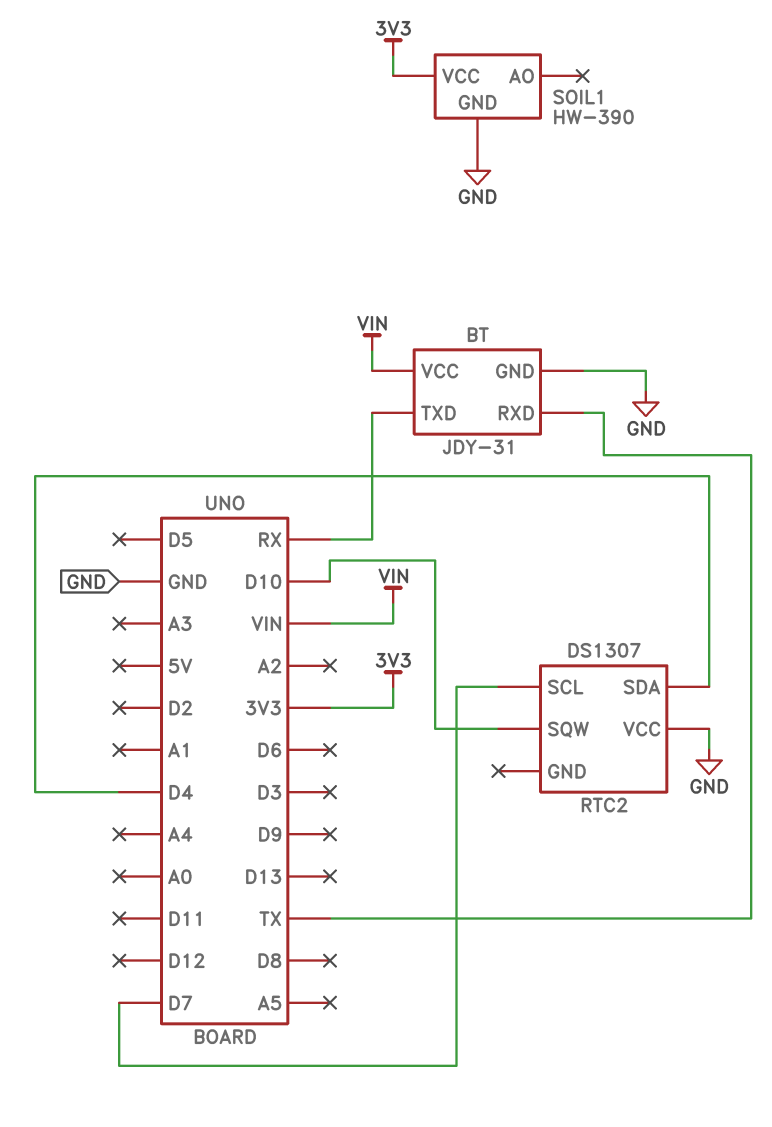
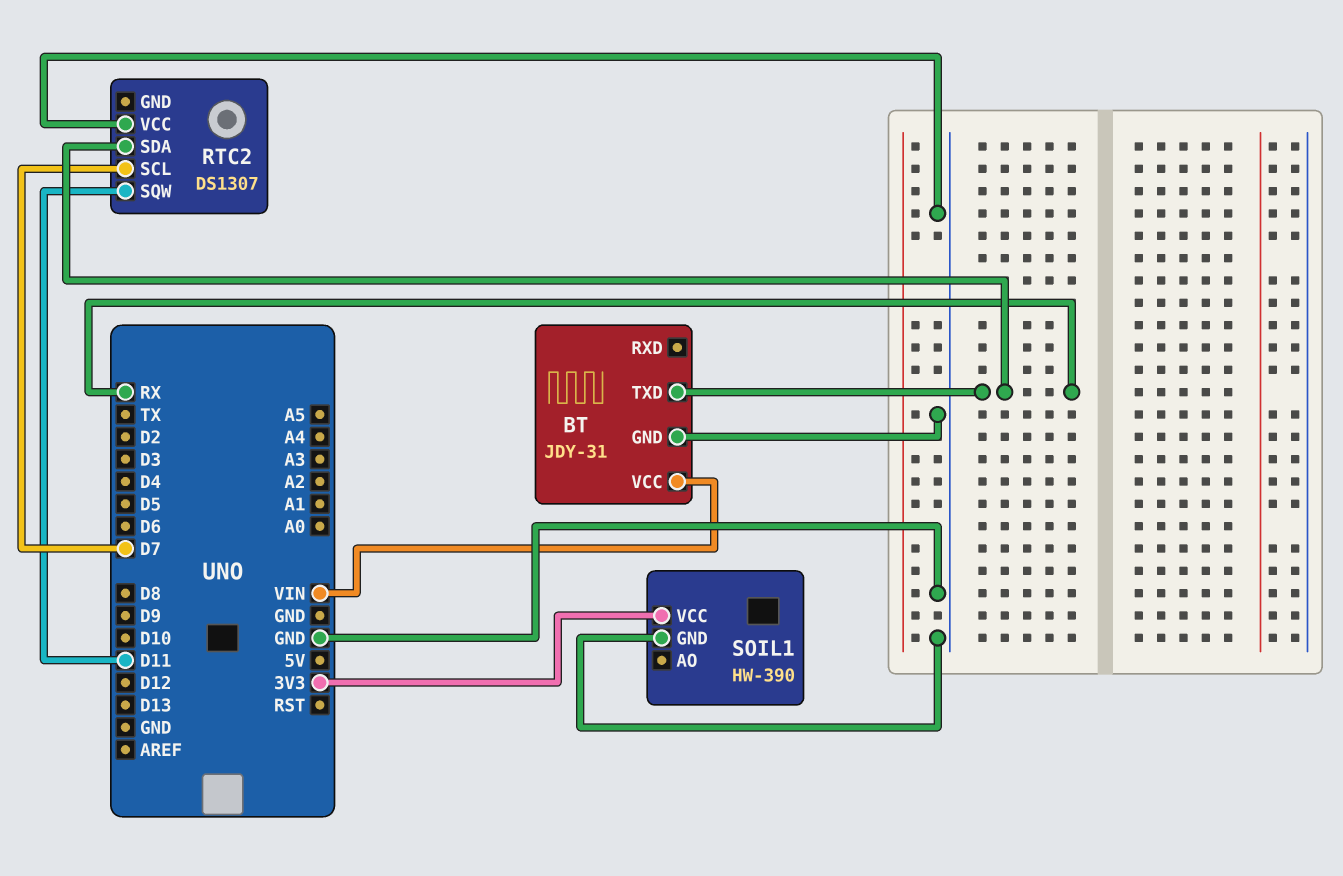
BT pin RXD: TX -> none
RTC2 pin SDA: D4 -> RX
RTC2 pin SQW: D10 -> D11

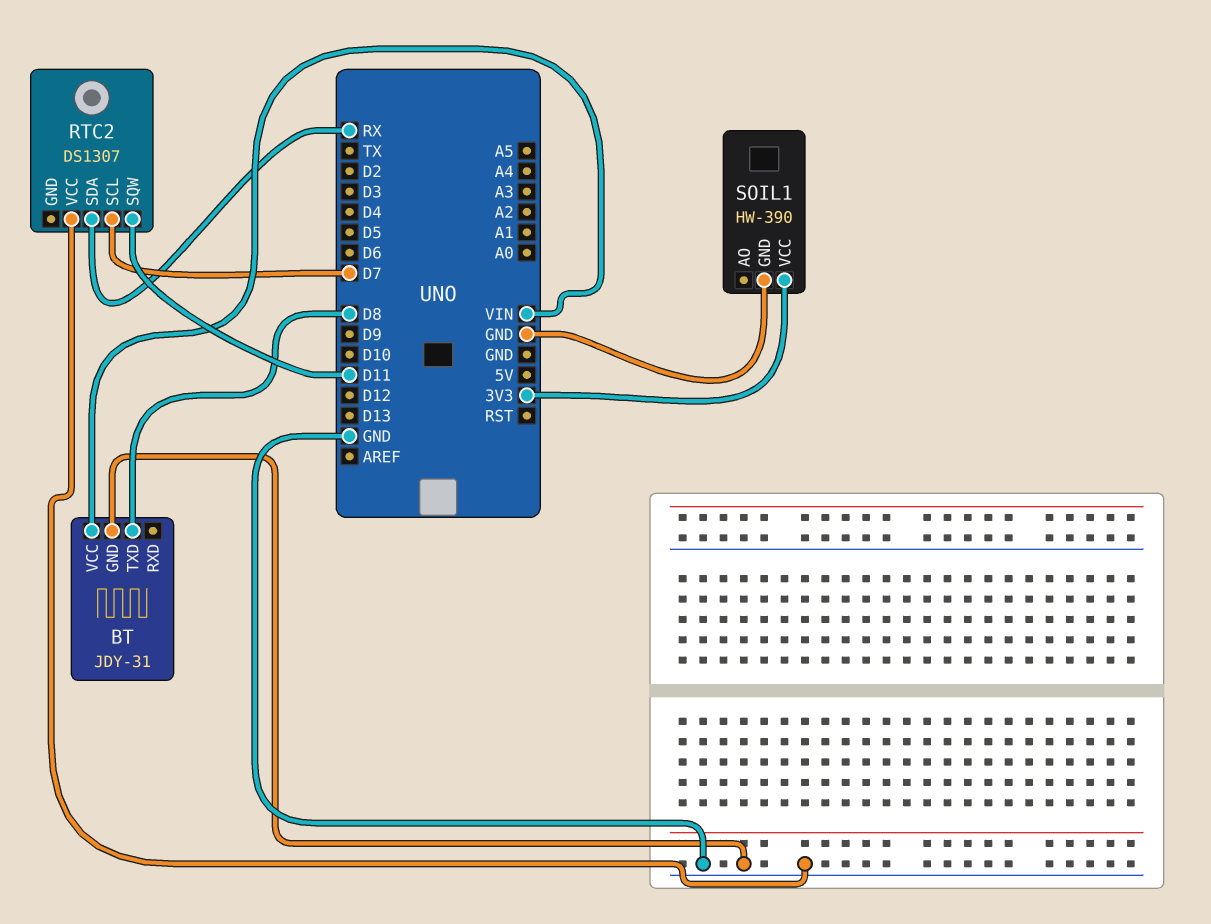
BT pin TXD: RX -> D8

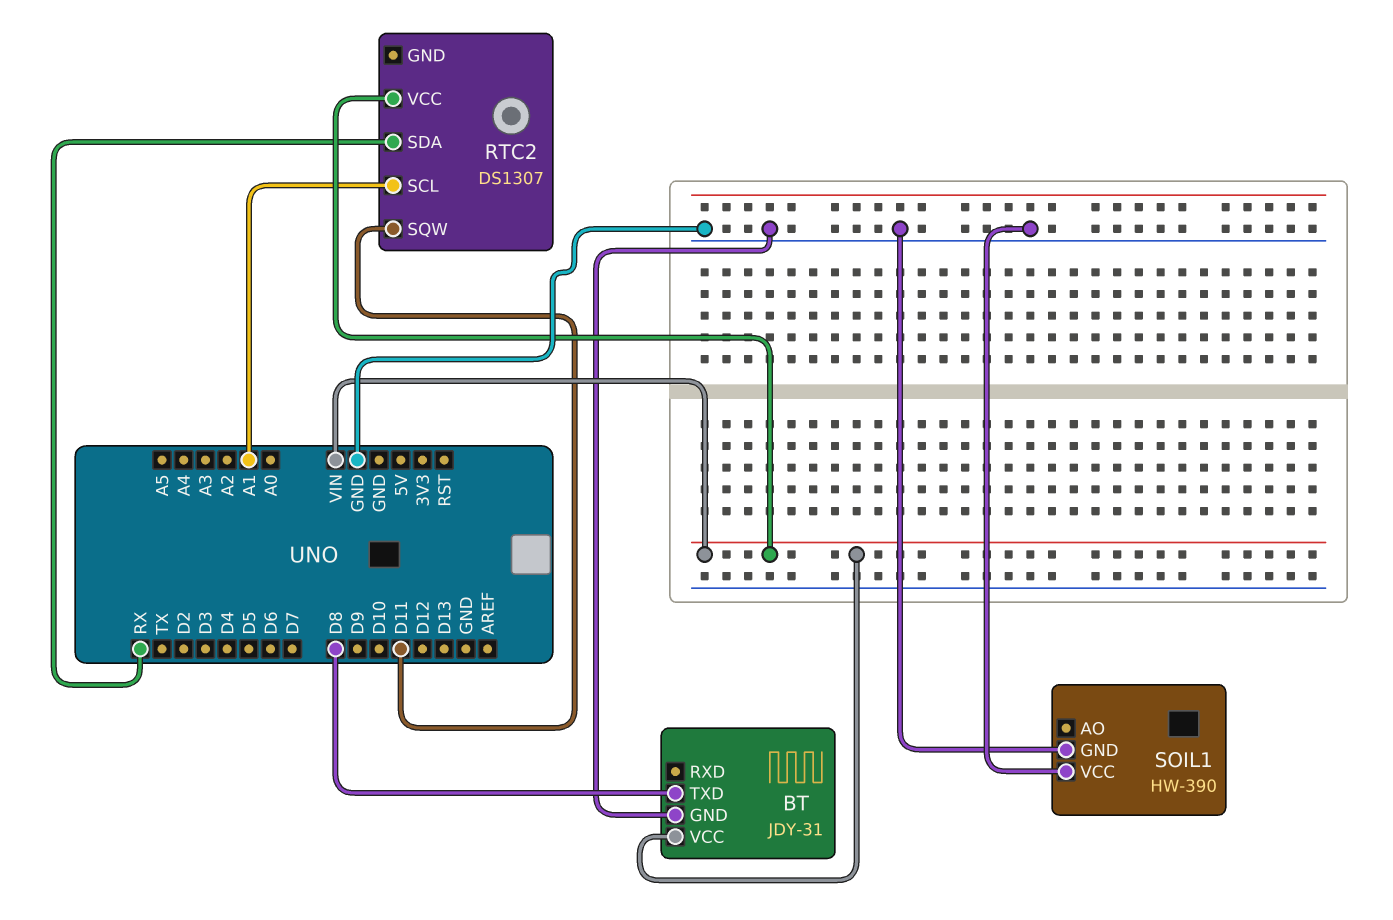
RTC2 pin SCL: D7 -> A1
RTC2 pin VCC: GND -> VIN
SOIL1 pin VCC: 3V3 -> GND

